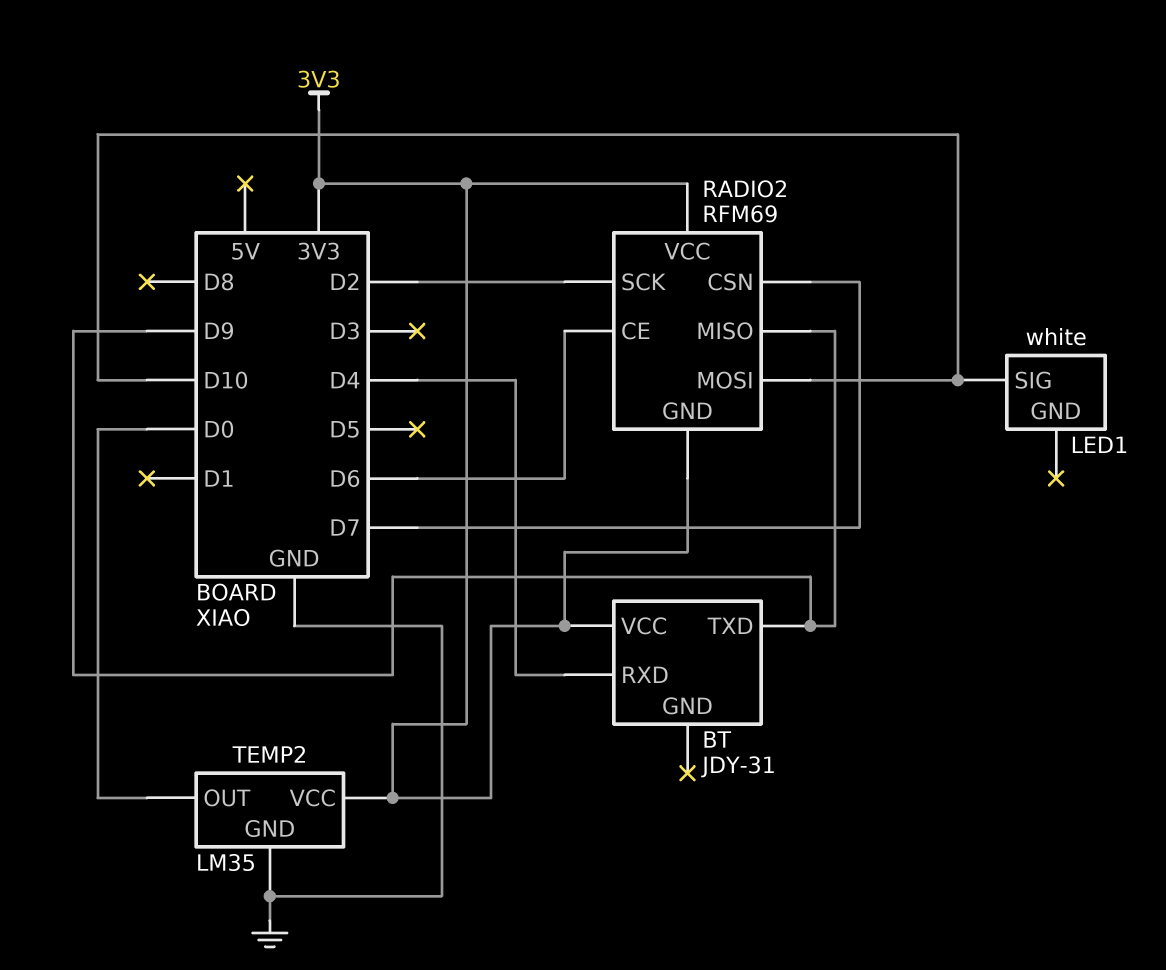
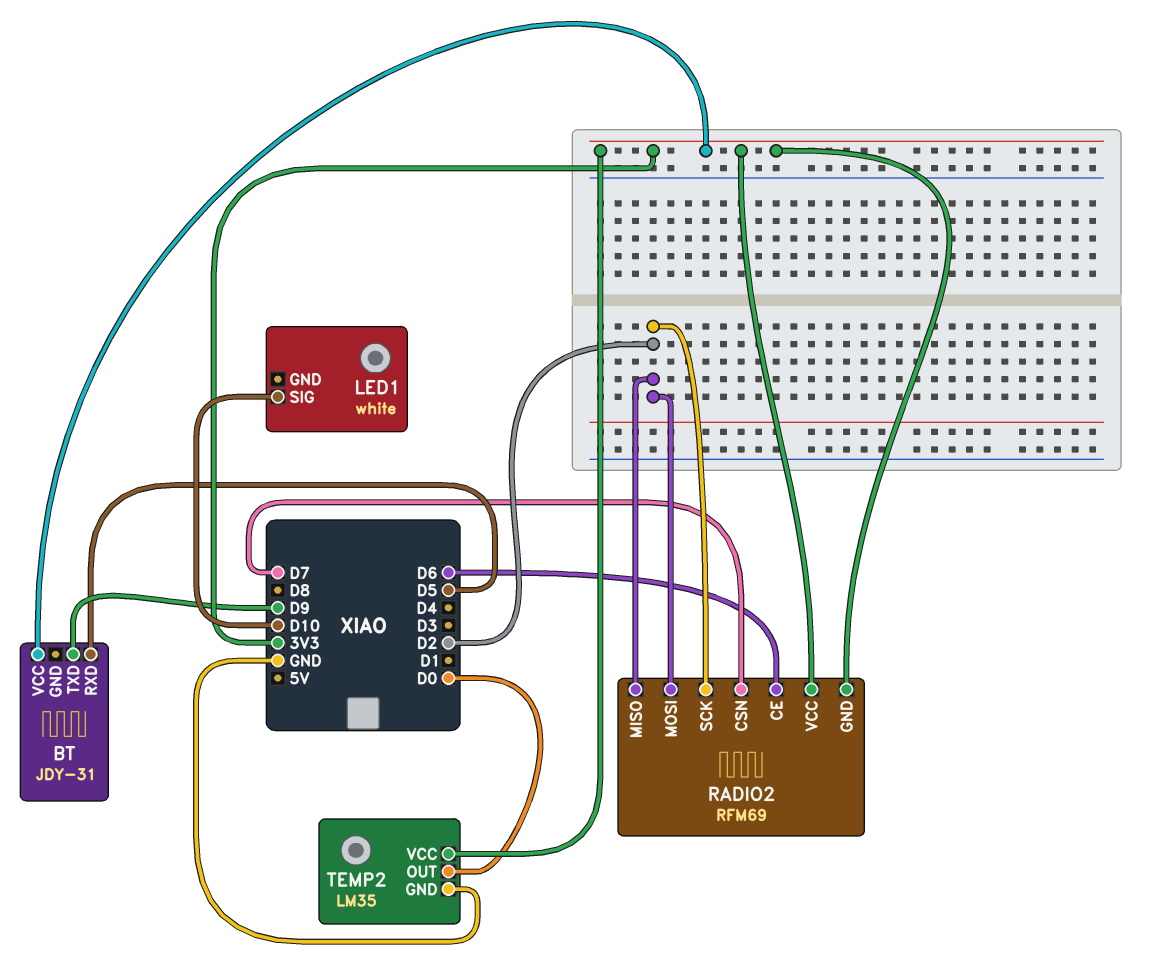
BT pin RXD: D4 -> D5
RADIO2 pin MISO: D9 -> D2
RADIO2 pin MOSI: D10 -> D2

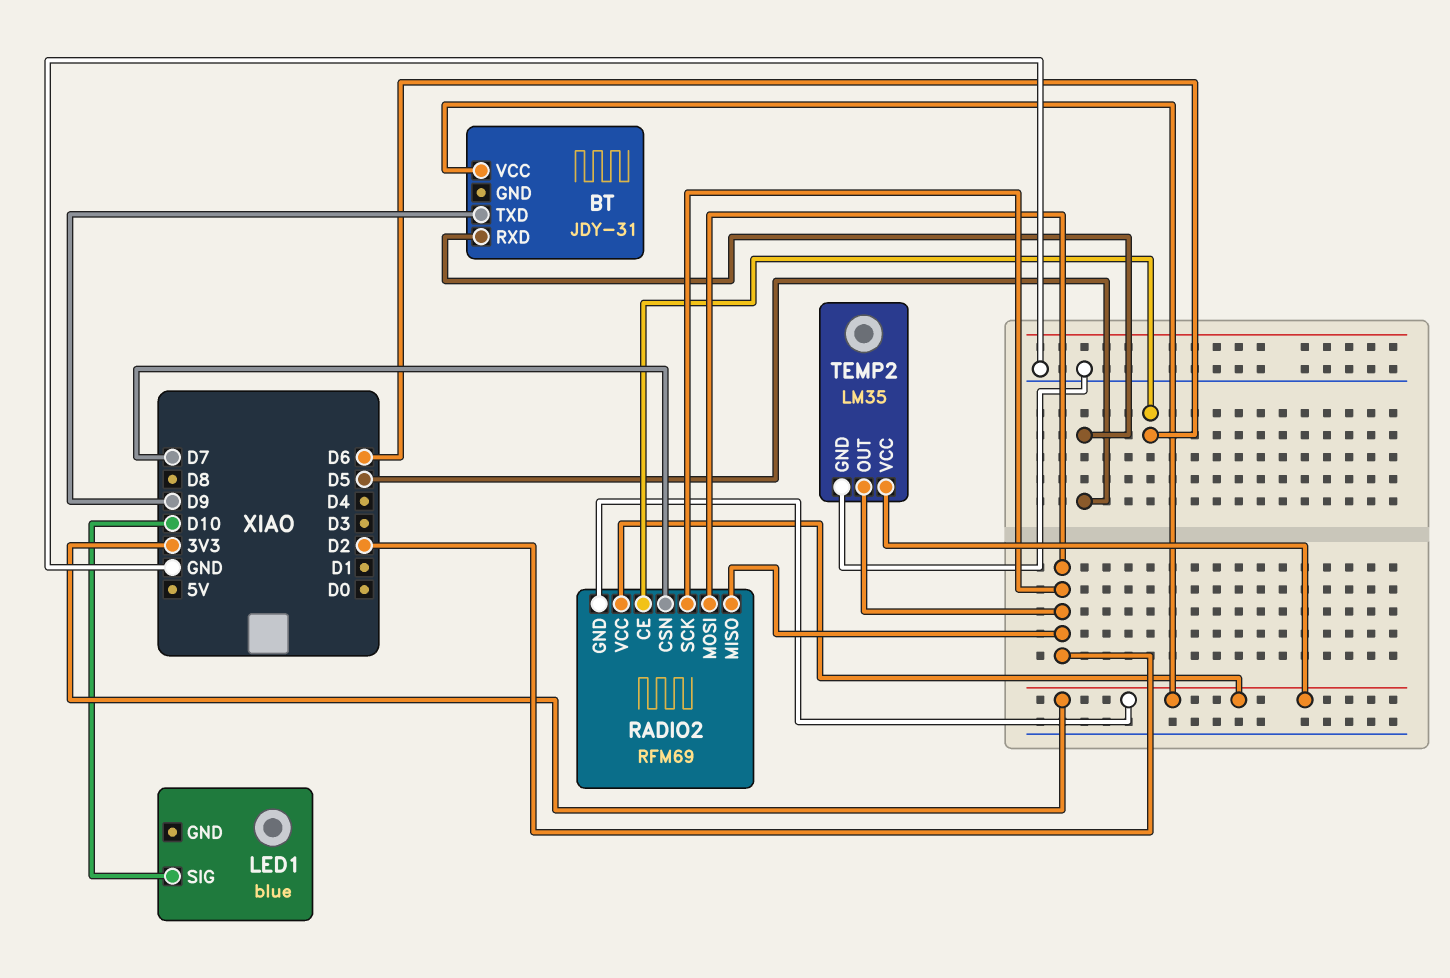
LED1: white -> blue
TEMP2 pin OUT: D0 -> D2

